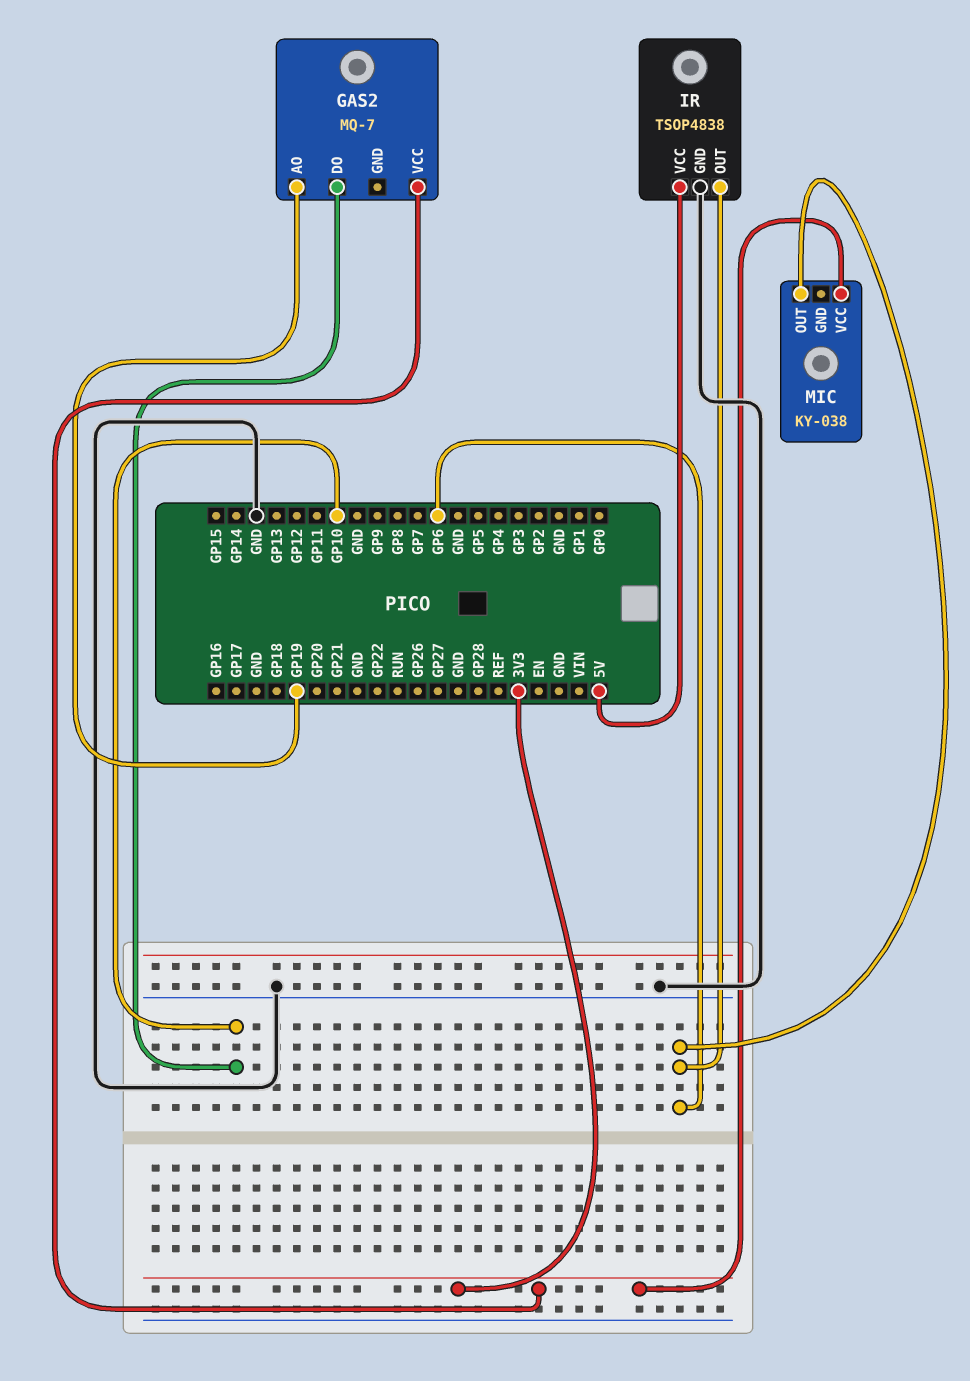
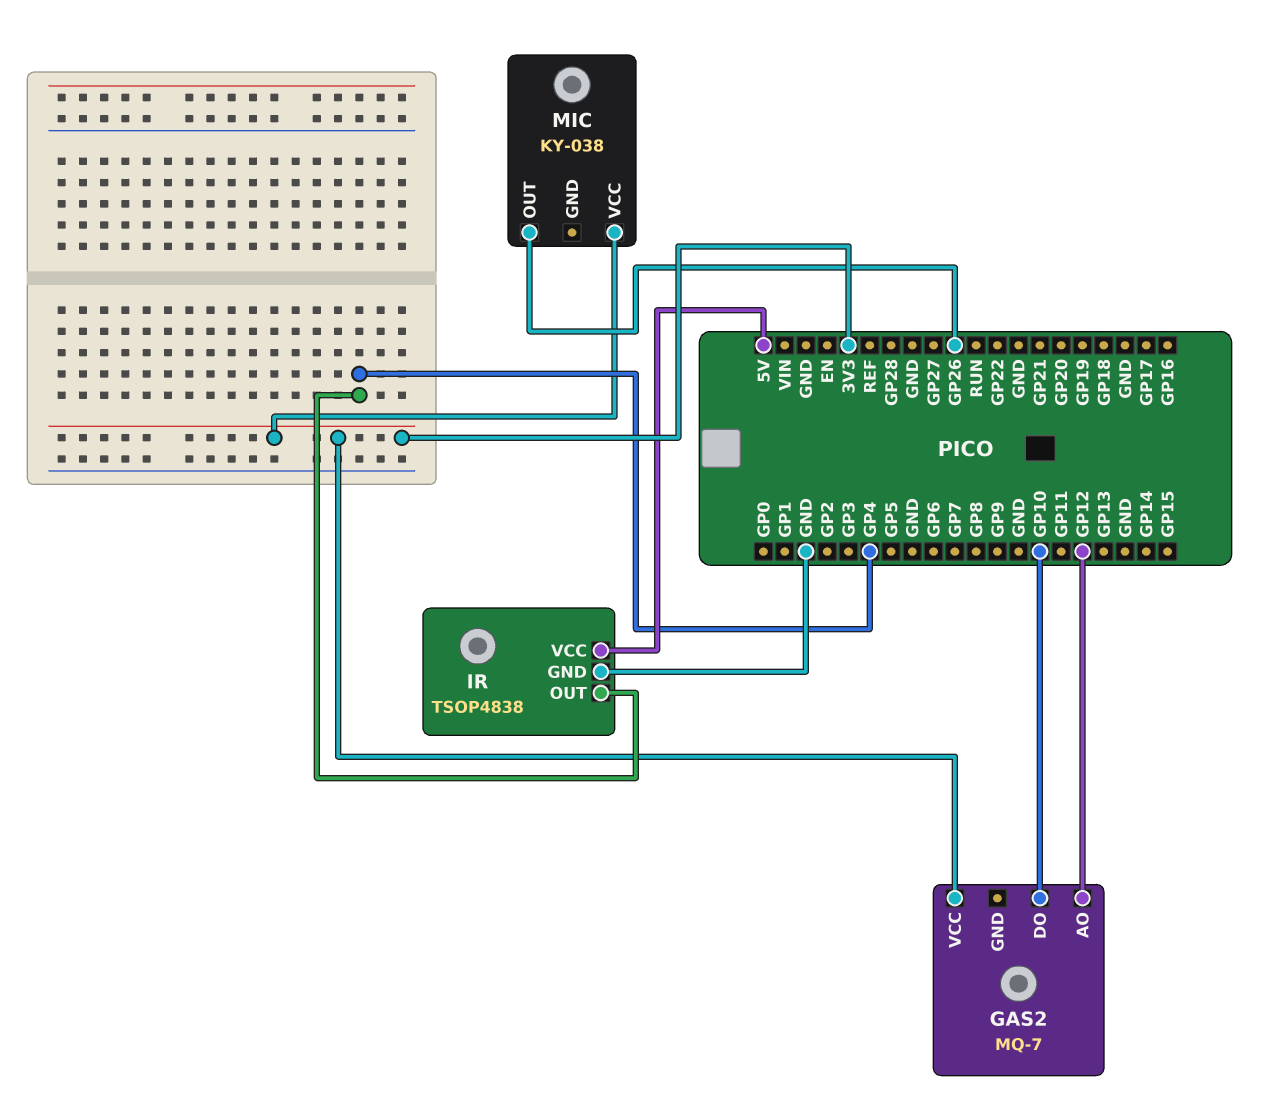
GAS2 pin AO: GP19 -> GP12
IR pin OUT: GP6 -> GP4
MIC pin OUT: GP6 -> GP26

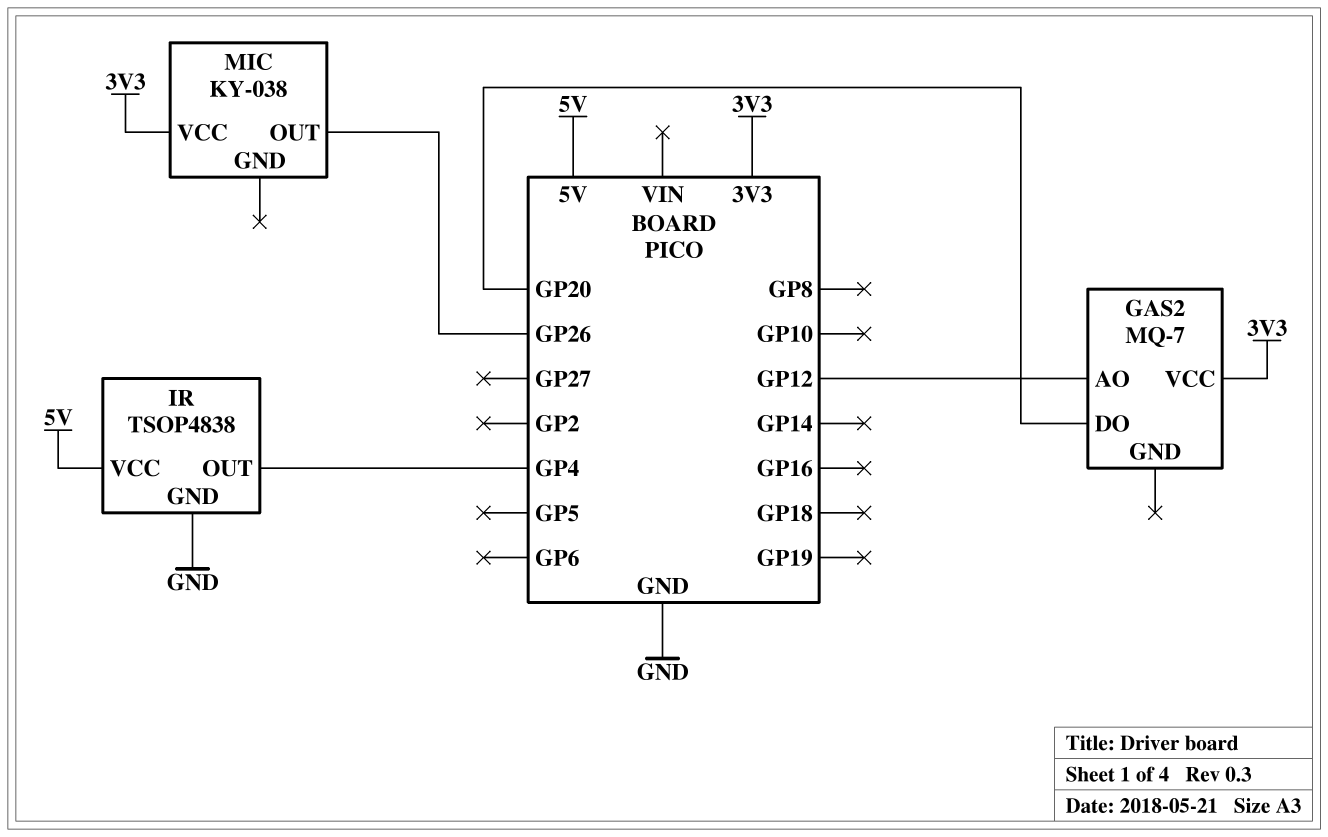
GAS2 pin DO: GP10 -> GP20

